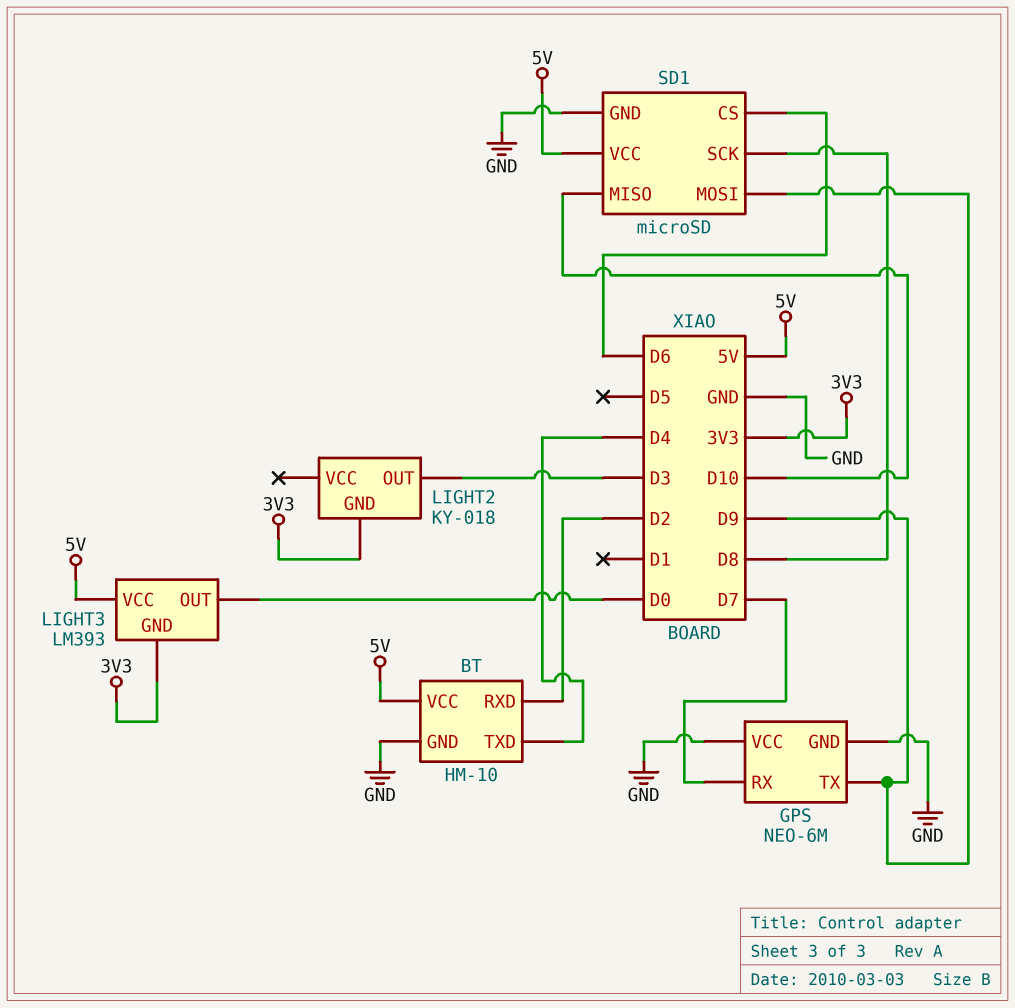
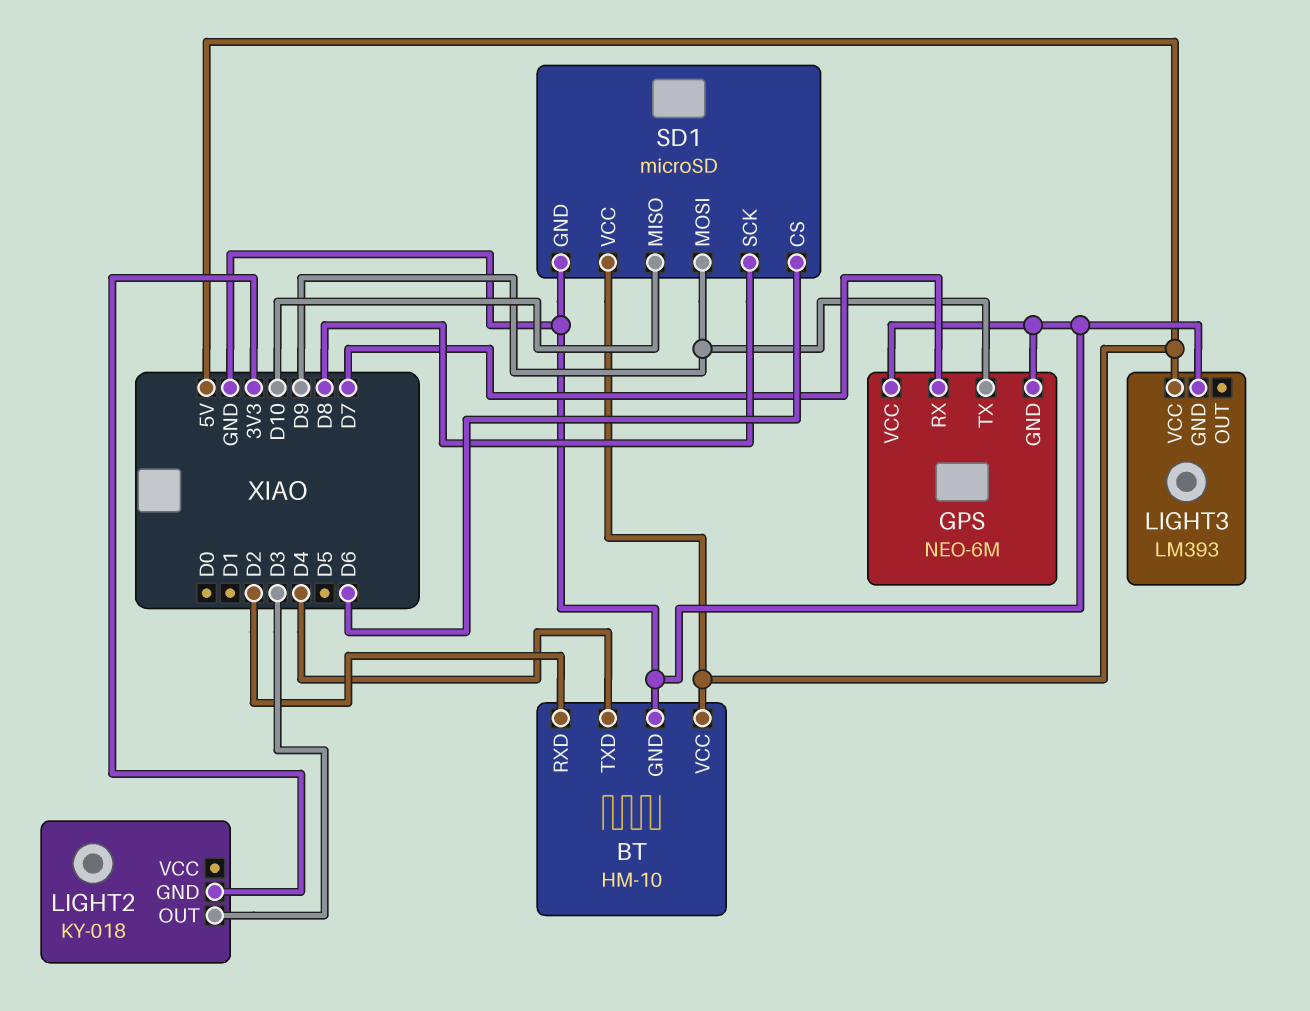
LIGHT3 pin GND: 3V3 -> GND
LIGHT3 pin OUT: D0 -> none

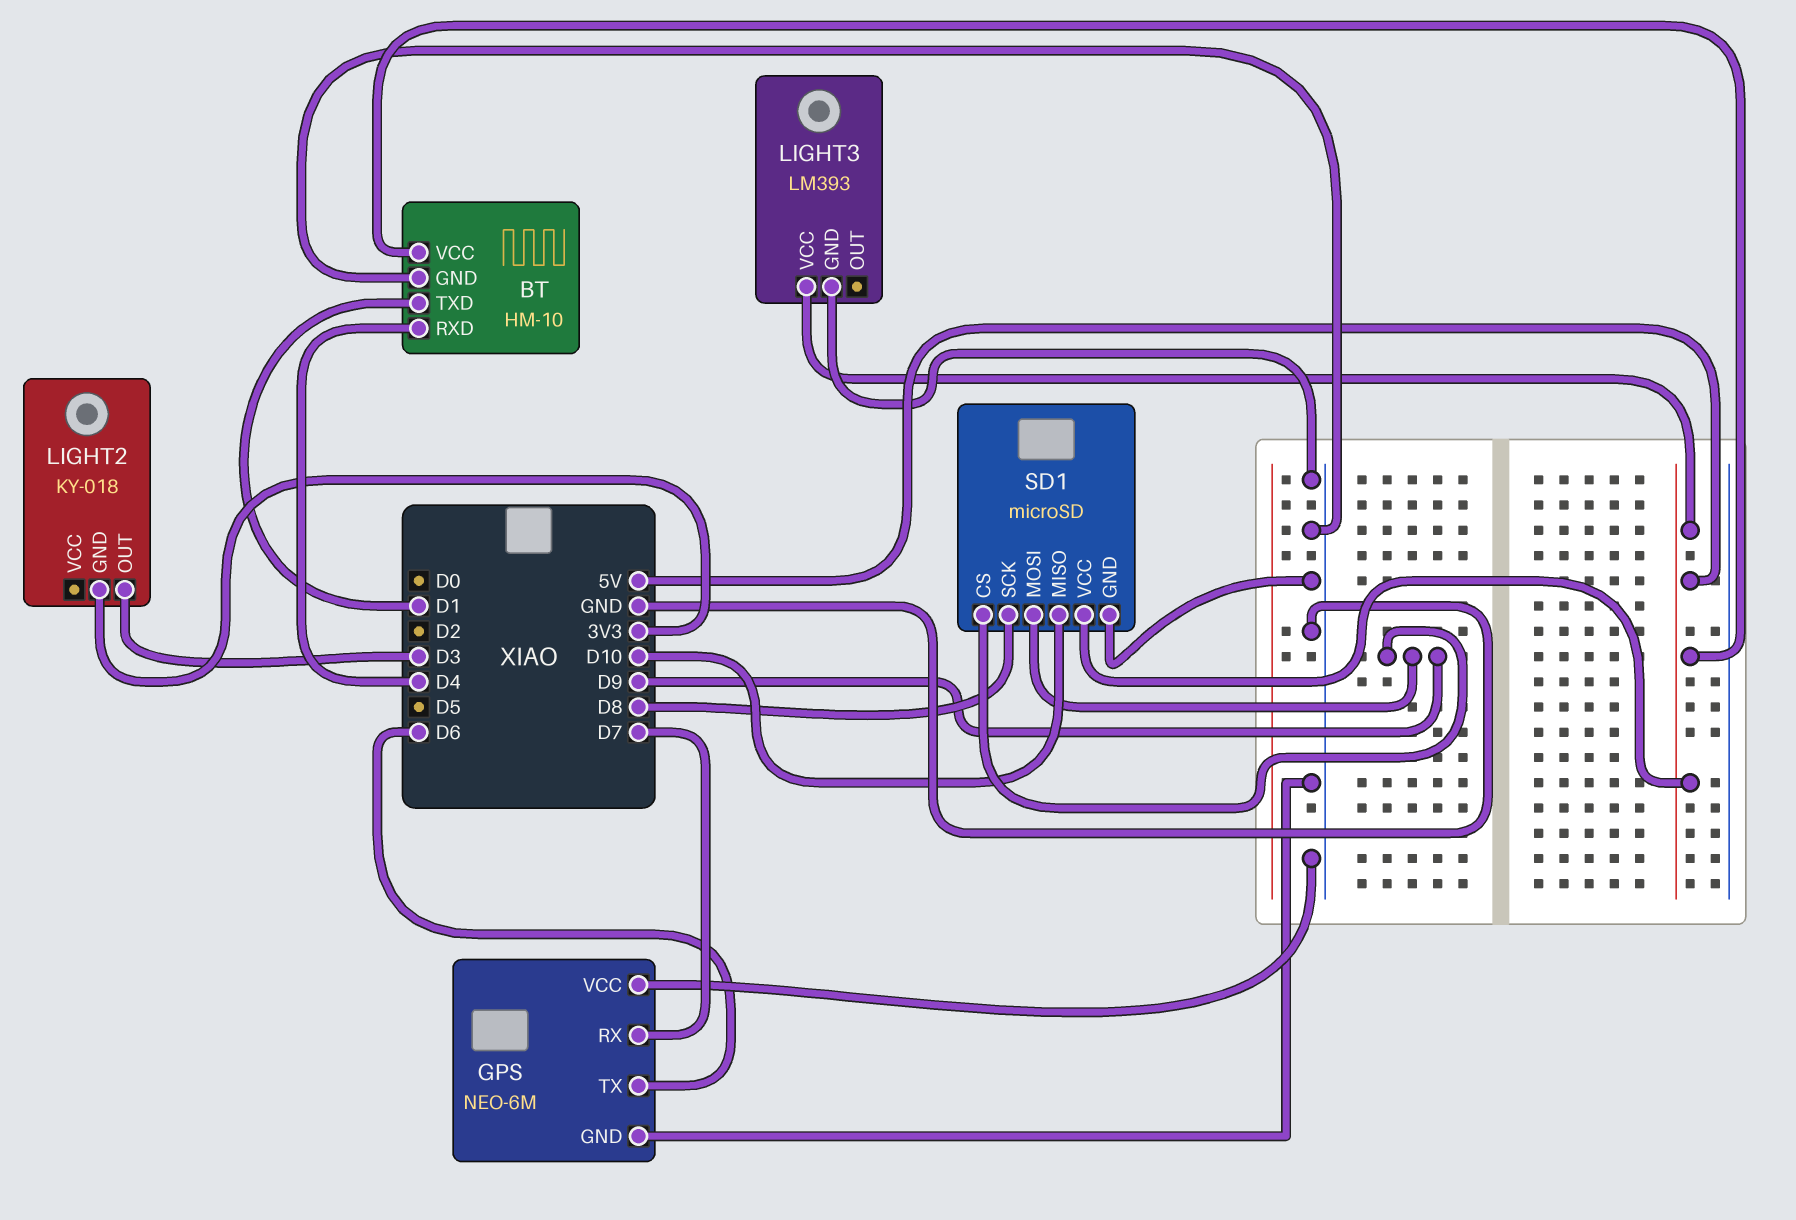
BT pin RXD: D2 -> D4
BT pin TXD: D4 -> D1
GPS pin TX: D9 -> D6
SD1 pin CS: D6 -> D9

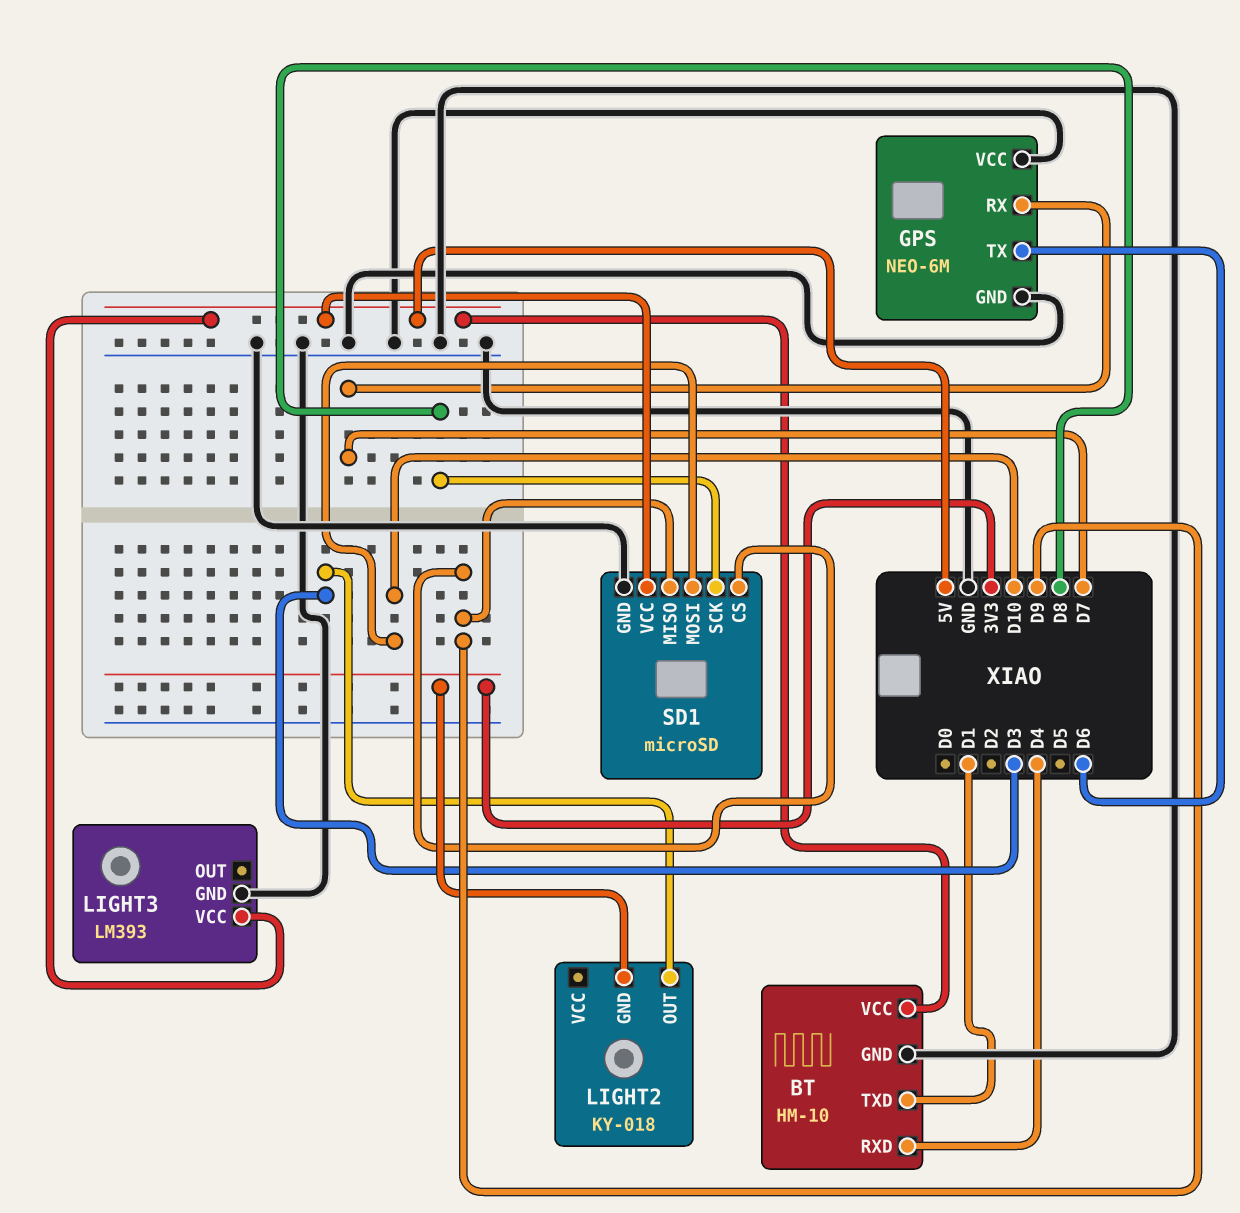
SD1 pin MISO: D10 -> D9
SD1 pin MOSI: D9 -> D10

